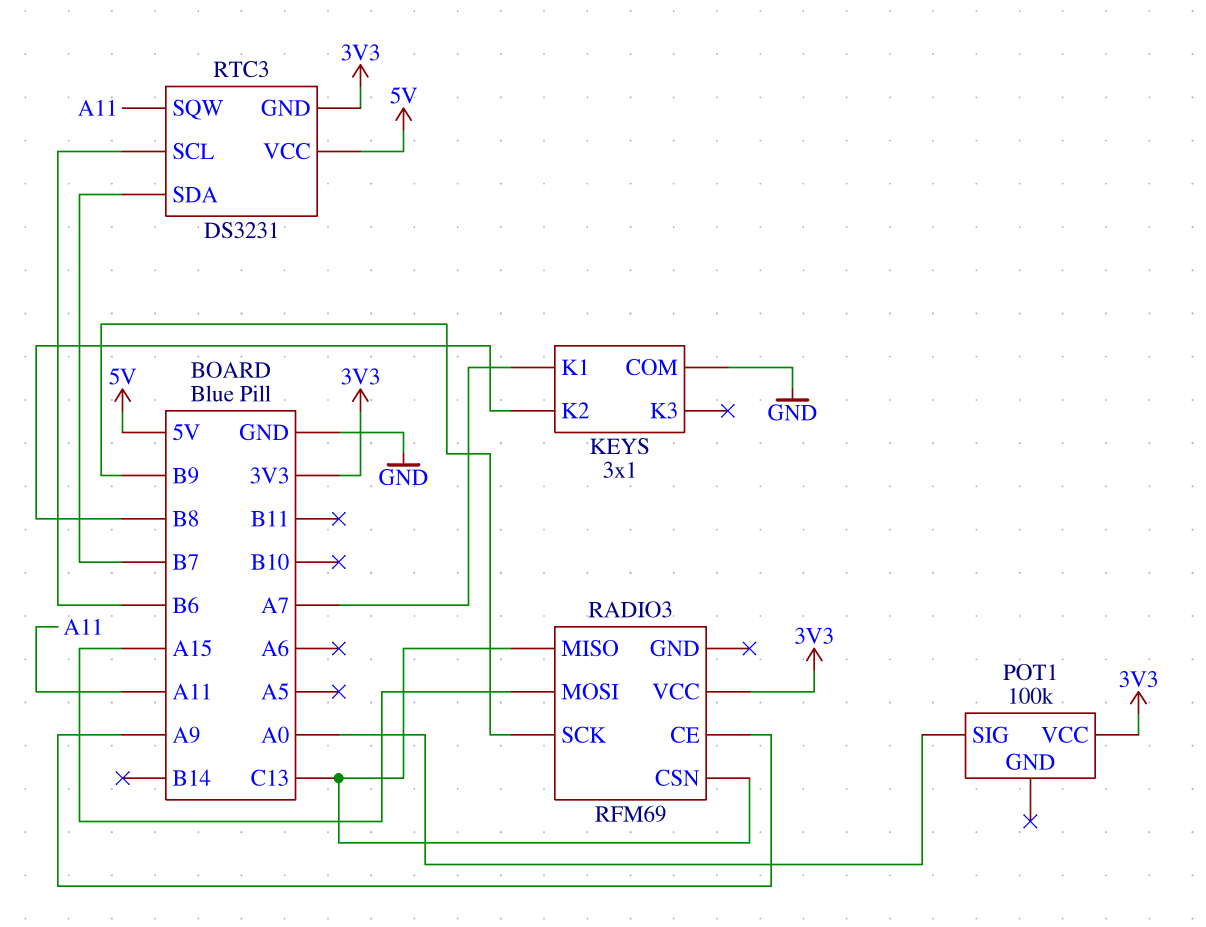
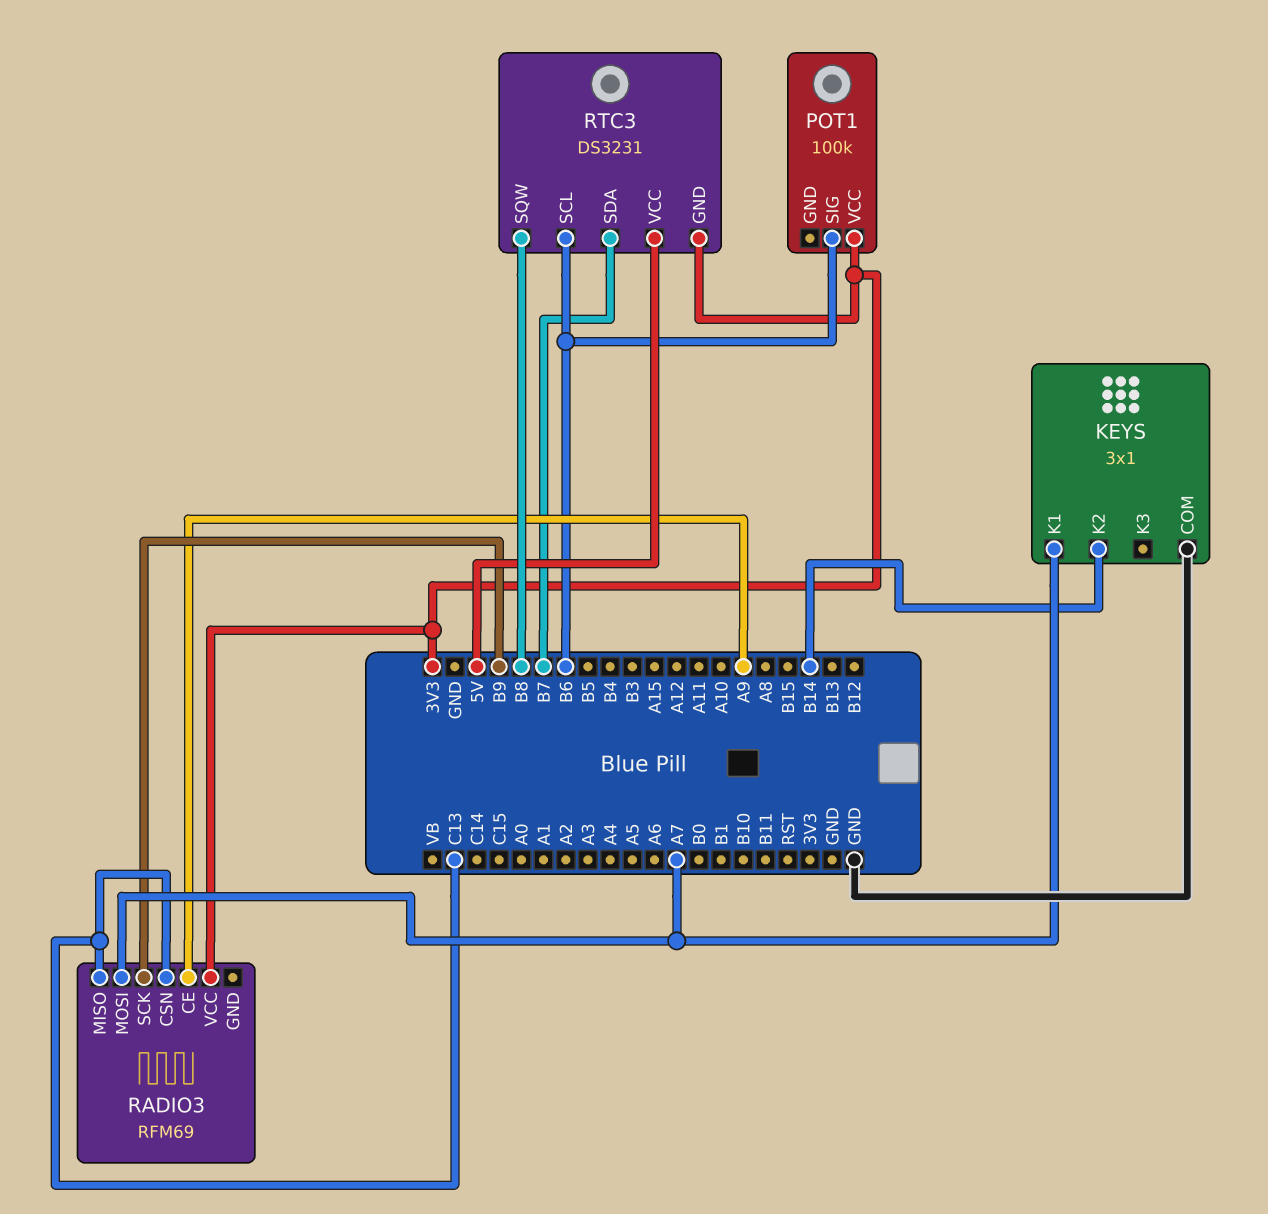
KEYS pin K2: B8 -> B14
POT1 pin SIG: A0 -> B6
RADIO3 pin MOSI: A15 -> A7
RTC3 pin SQW: A11 -> B8

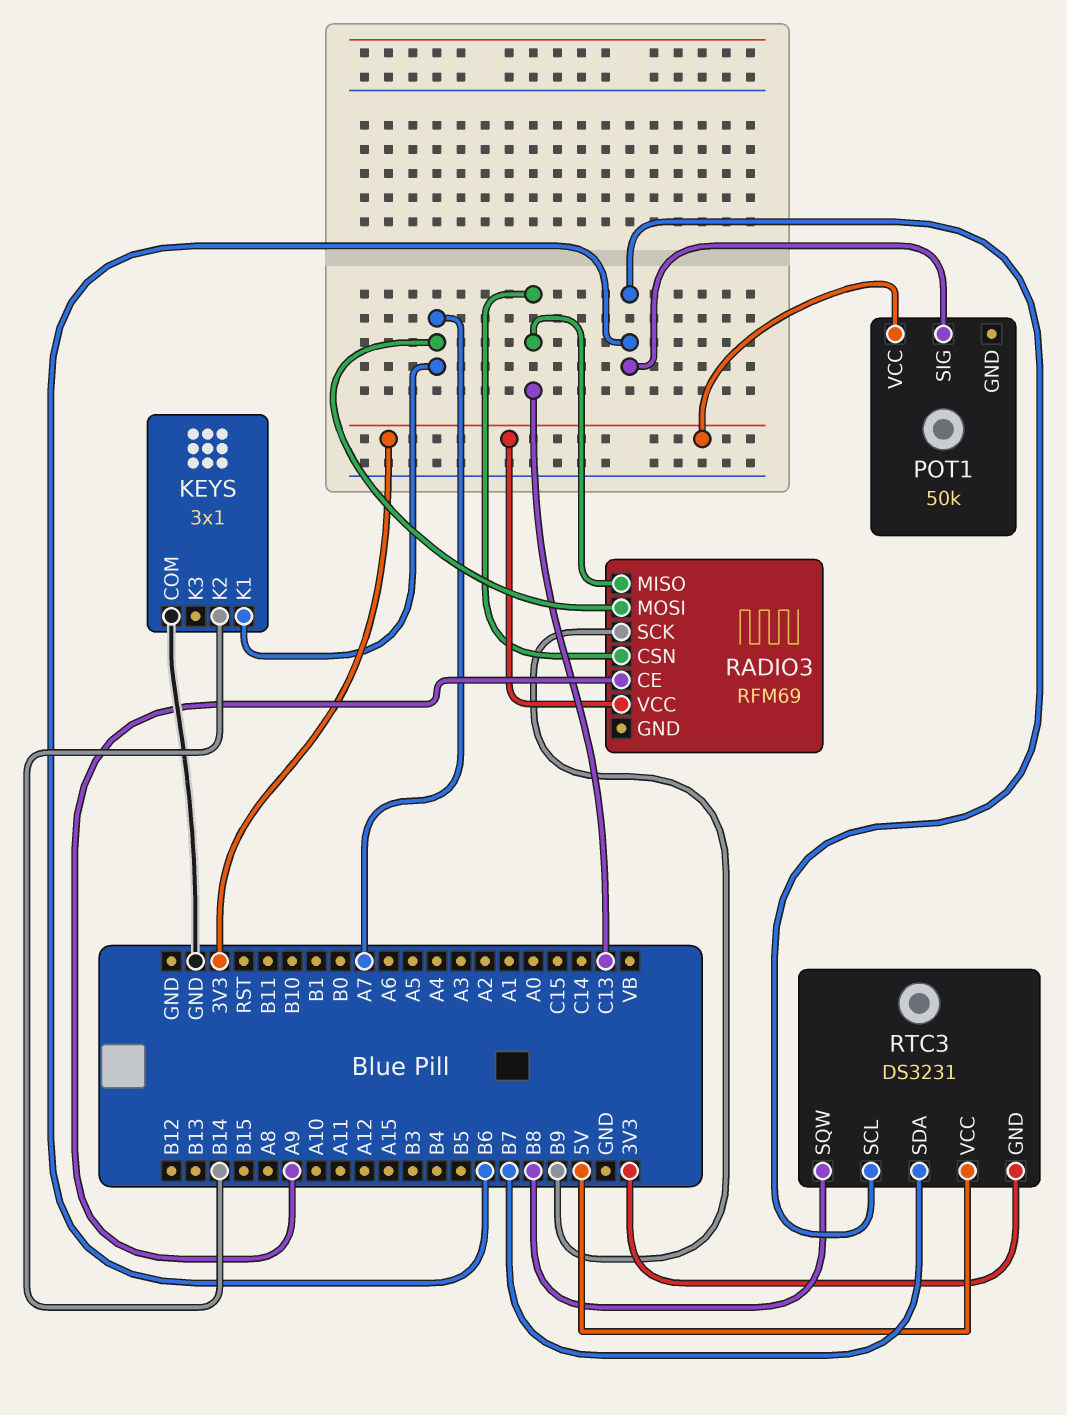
POT1: 100k -> 50k

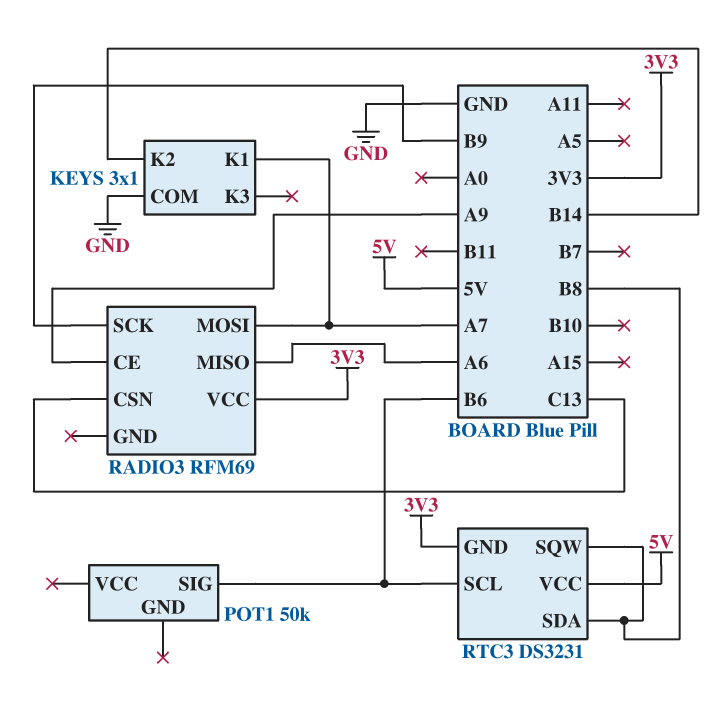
POT1 pin VCC: 3V3 -> none
RADIO3 pin MISO: C13 -> A6
RTC3 pin SDA: B7 -> B8

